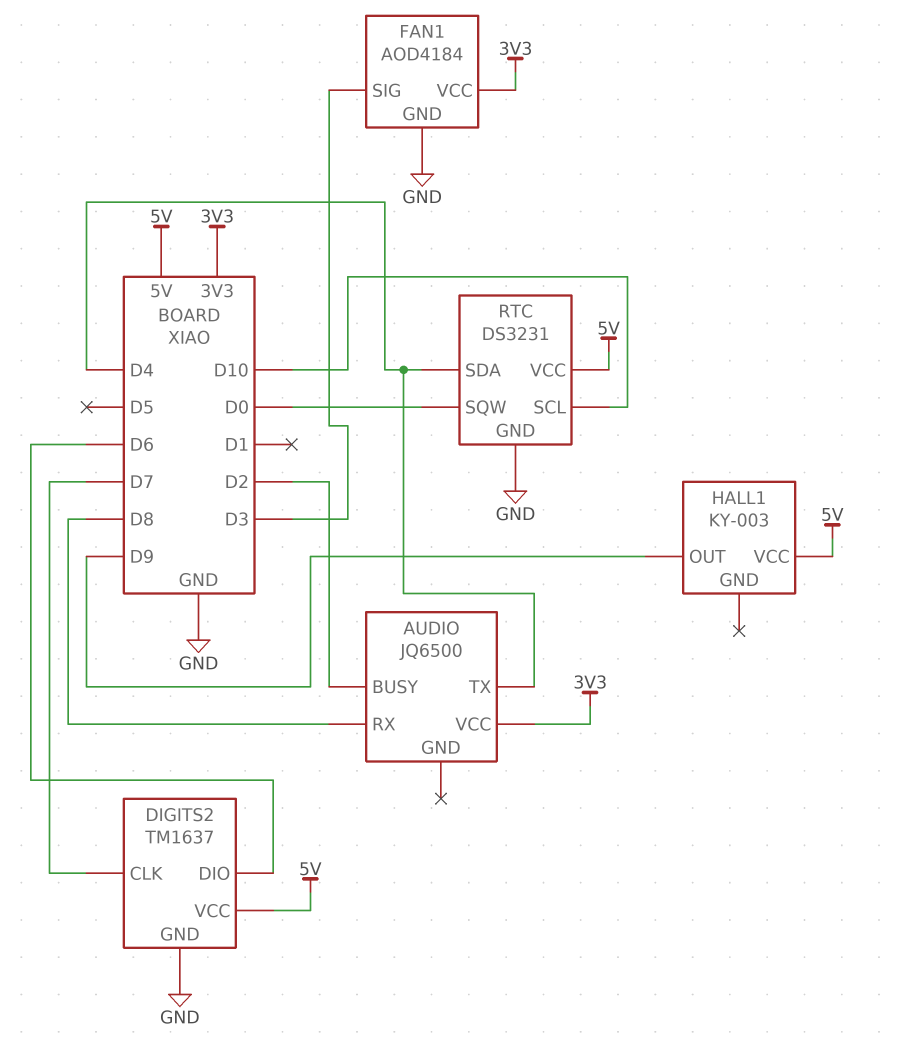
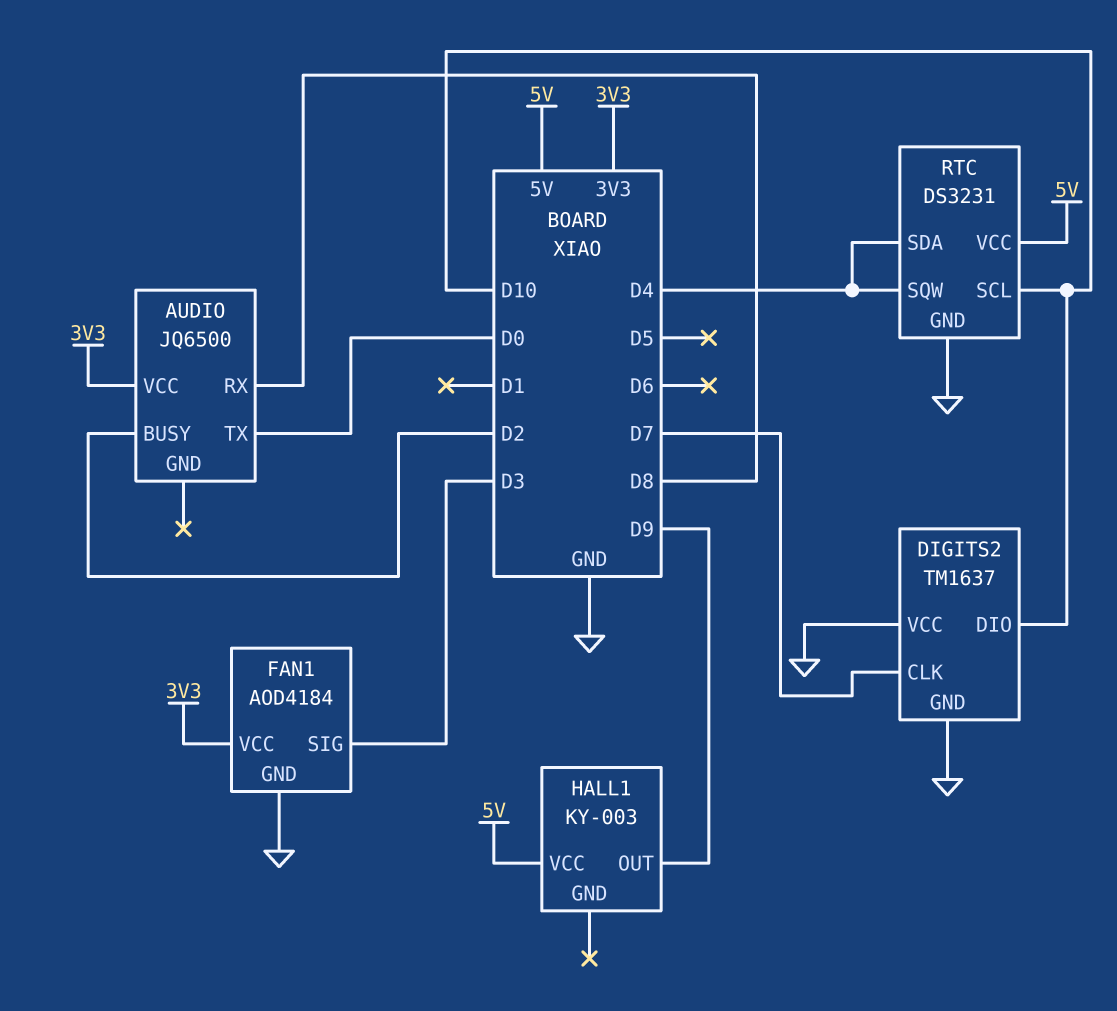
AUDIO pin TX: D4 -> D0
DIGITS2 pin DIO: D6 -> D10
DIGITS2 pin VCC: 5V -> GND
RTC pin SQW: D0 -> D4

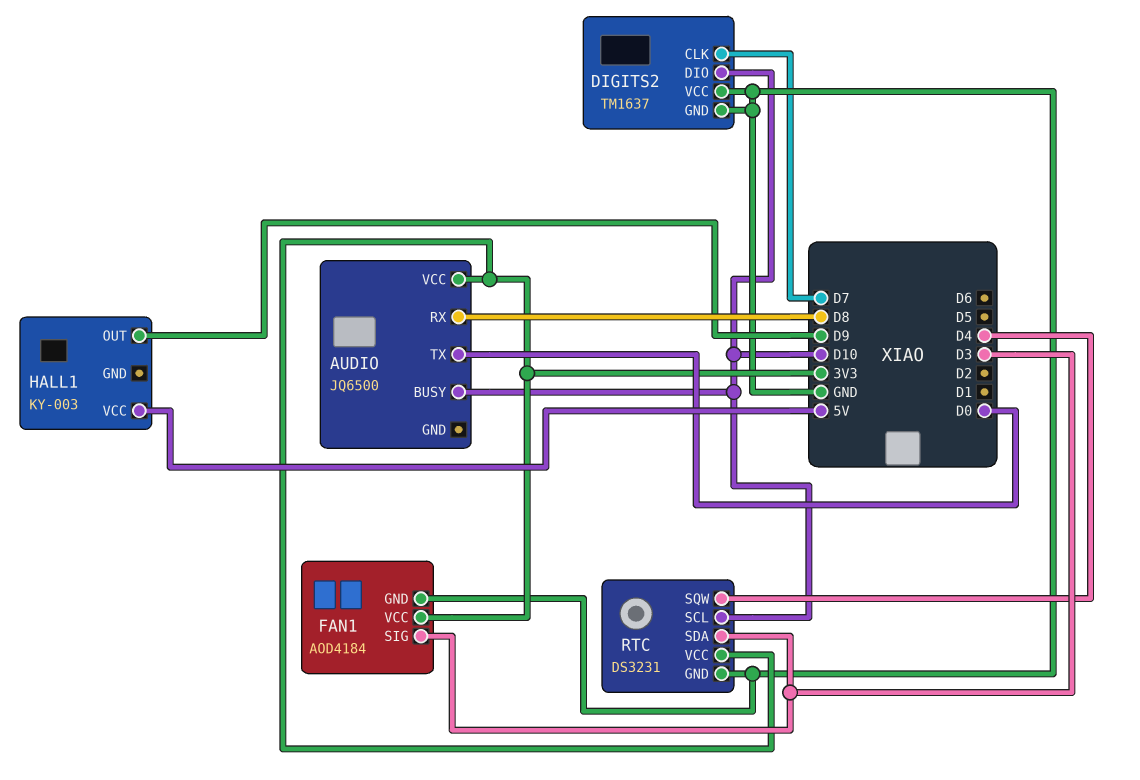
AUDIO pin BUSY: D2 -> D10
RTC pin SDA: D4 -> D3
RTC pin VCC: 5V -> 3V3

